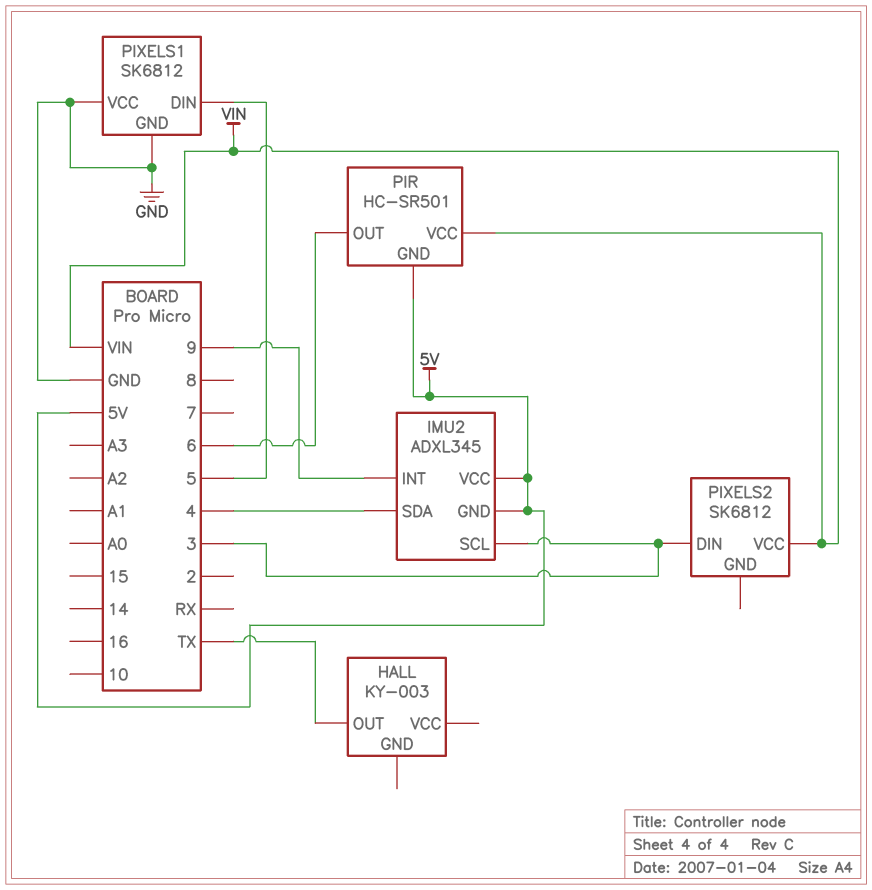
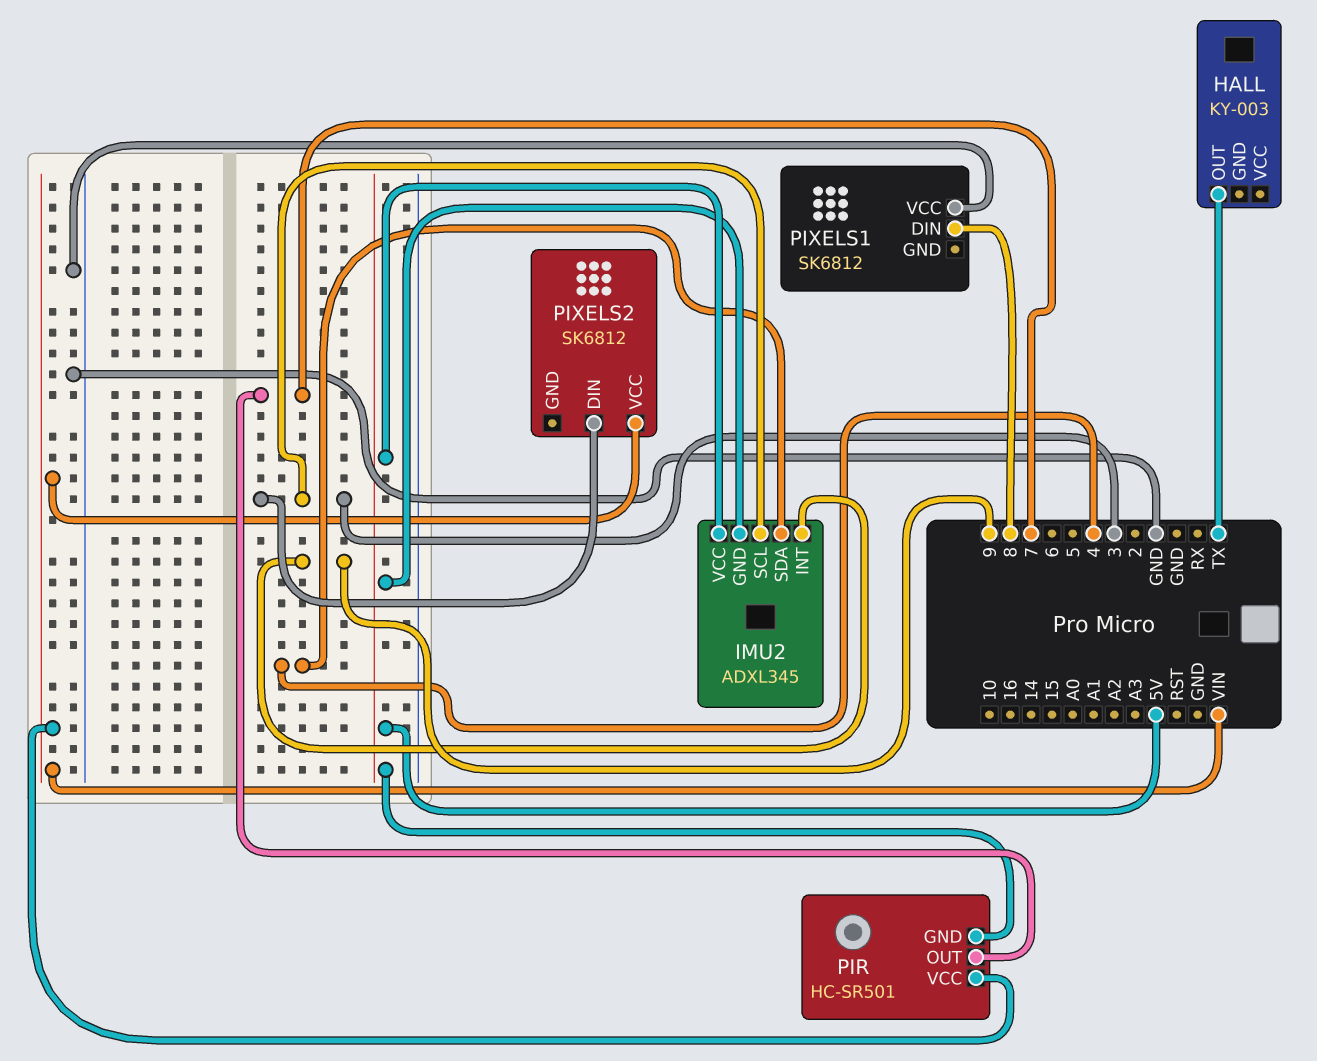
PIR pin OUT: 6 -> 7
PIXELS1 pin DIN: 5 -> 8
PIXELS1 pin GND: GND -> none

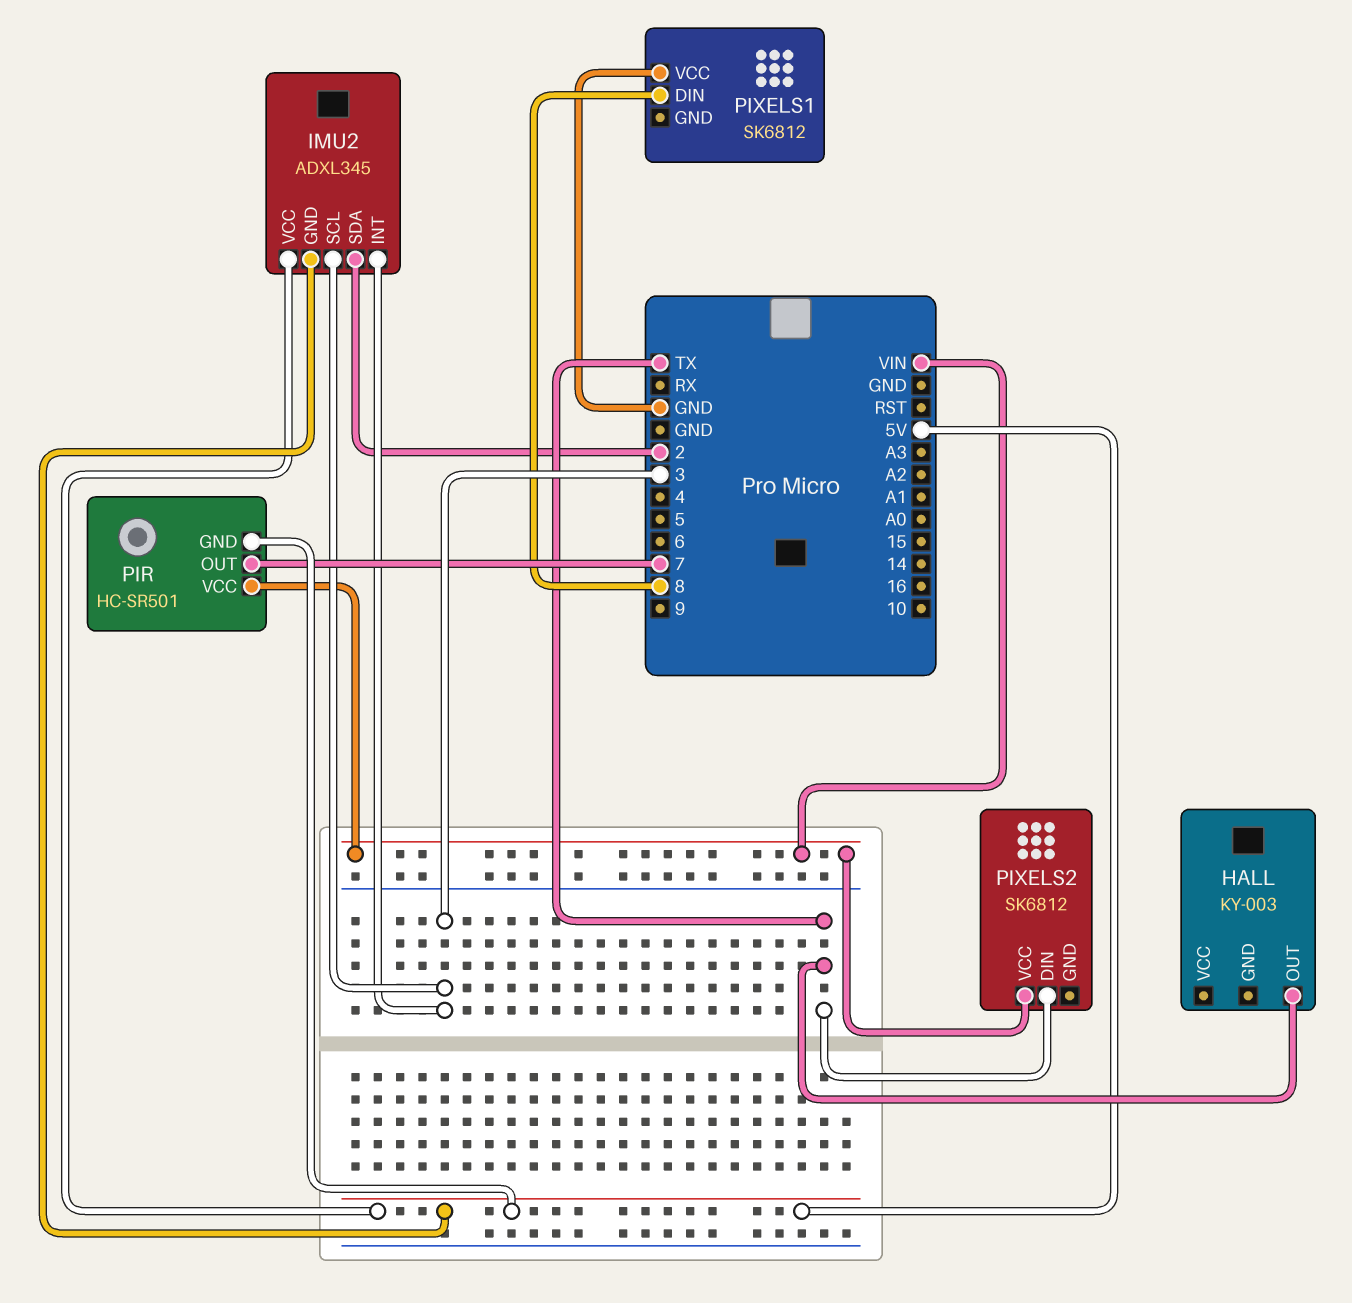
IMU2 pin INT: 9 -> 3
IMU2 pin SDA: 4 -> 2
PIXELS2 pin DIN: 3 -> TX

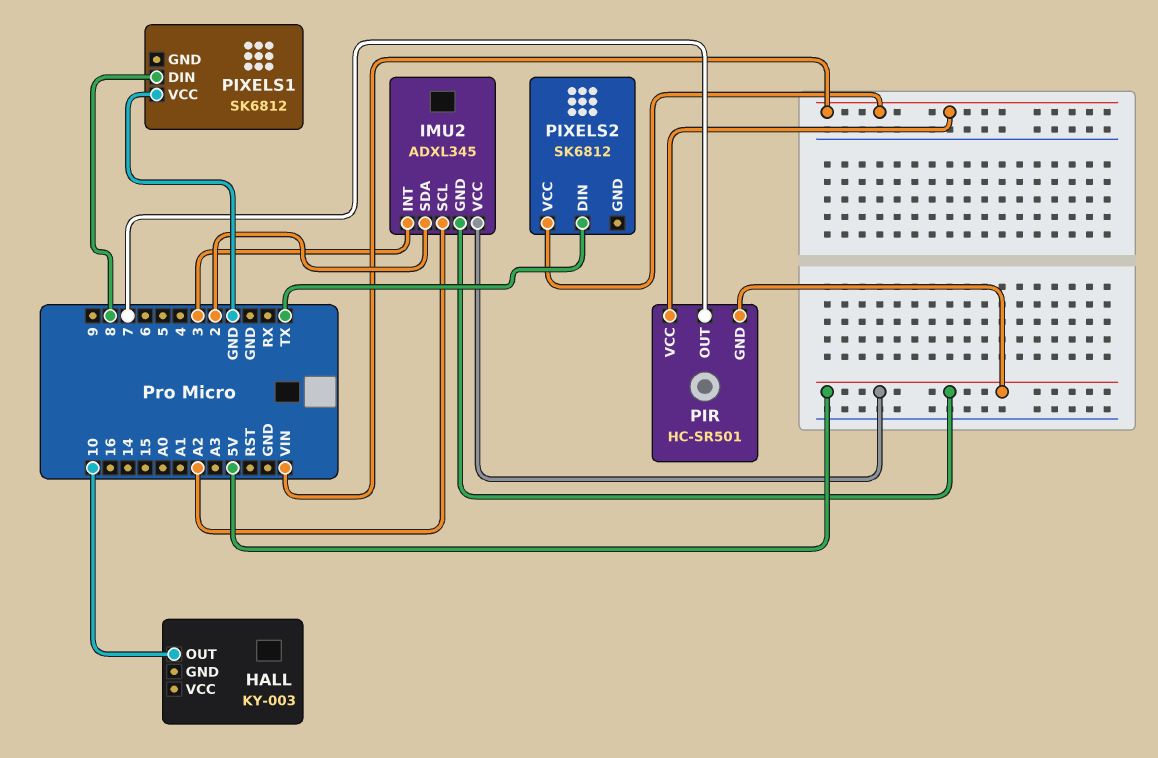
HALL pin OUT: TX -> 10
IMU2 pin SCL: 3 -> A2

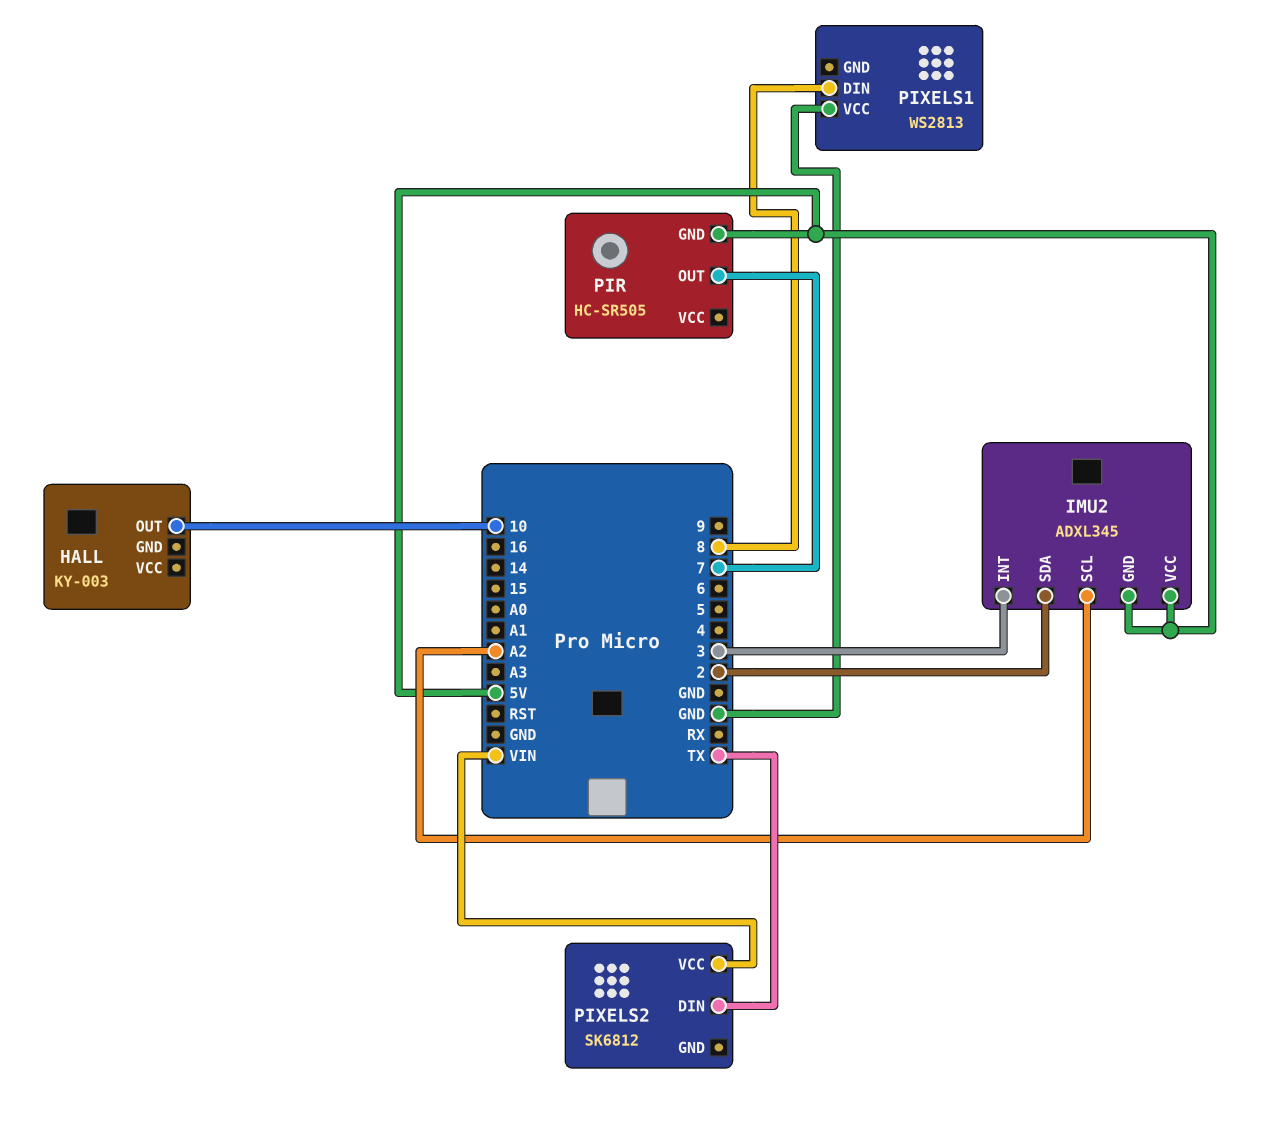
PIR: HC-SR501 -> HC-SR505
PIR pin VCC: VIN -> none
PIXELS1: SK6812 -> WS2813

